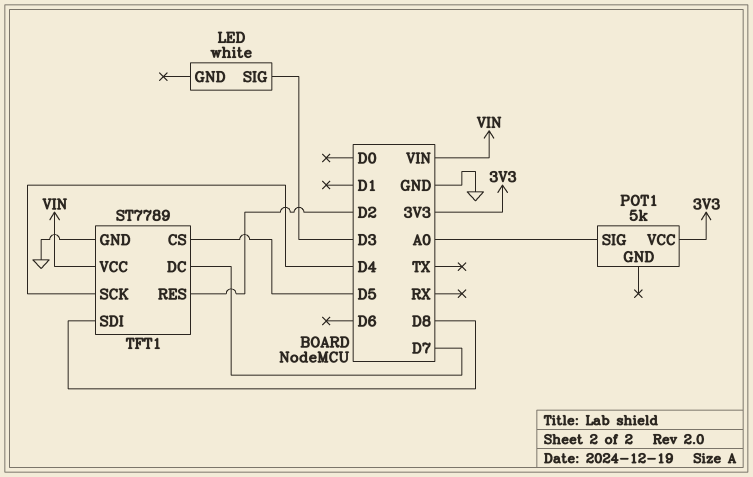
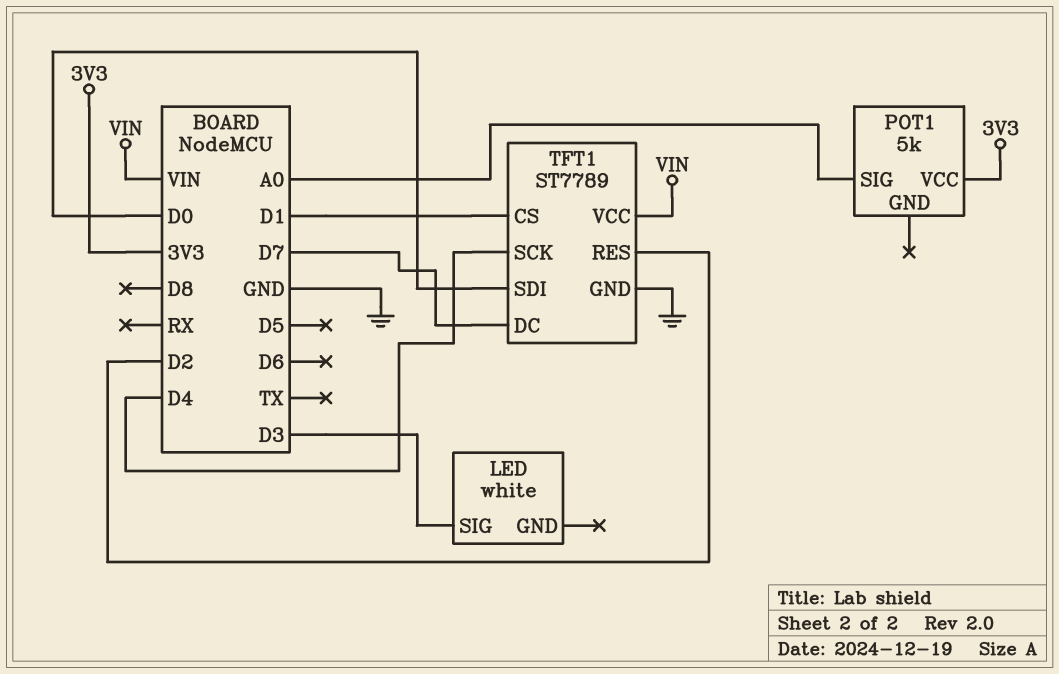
TFT1 pin CS: D5 -> D1
TFT1 pin SDI: D8 -> D0

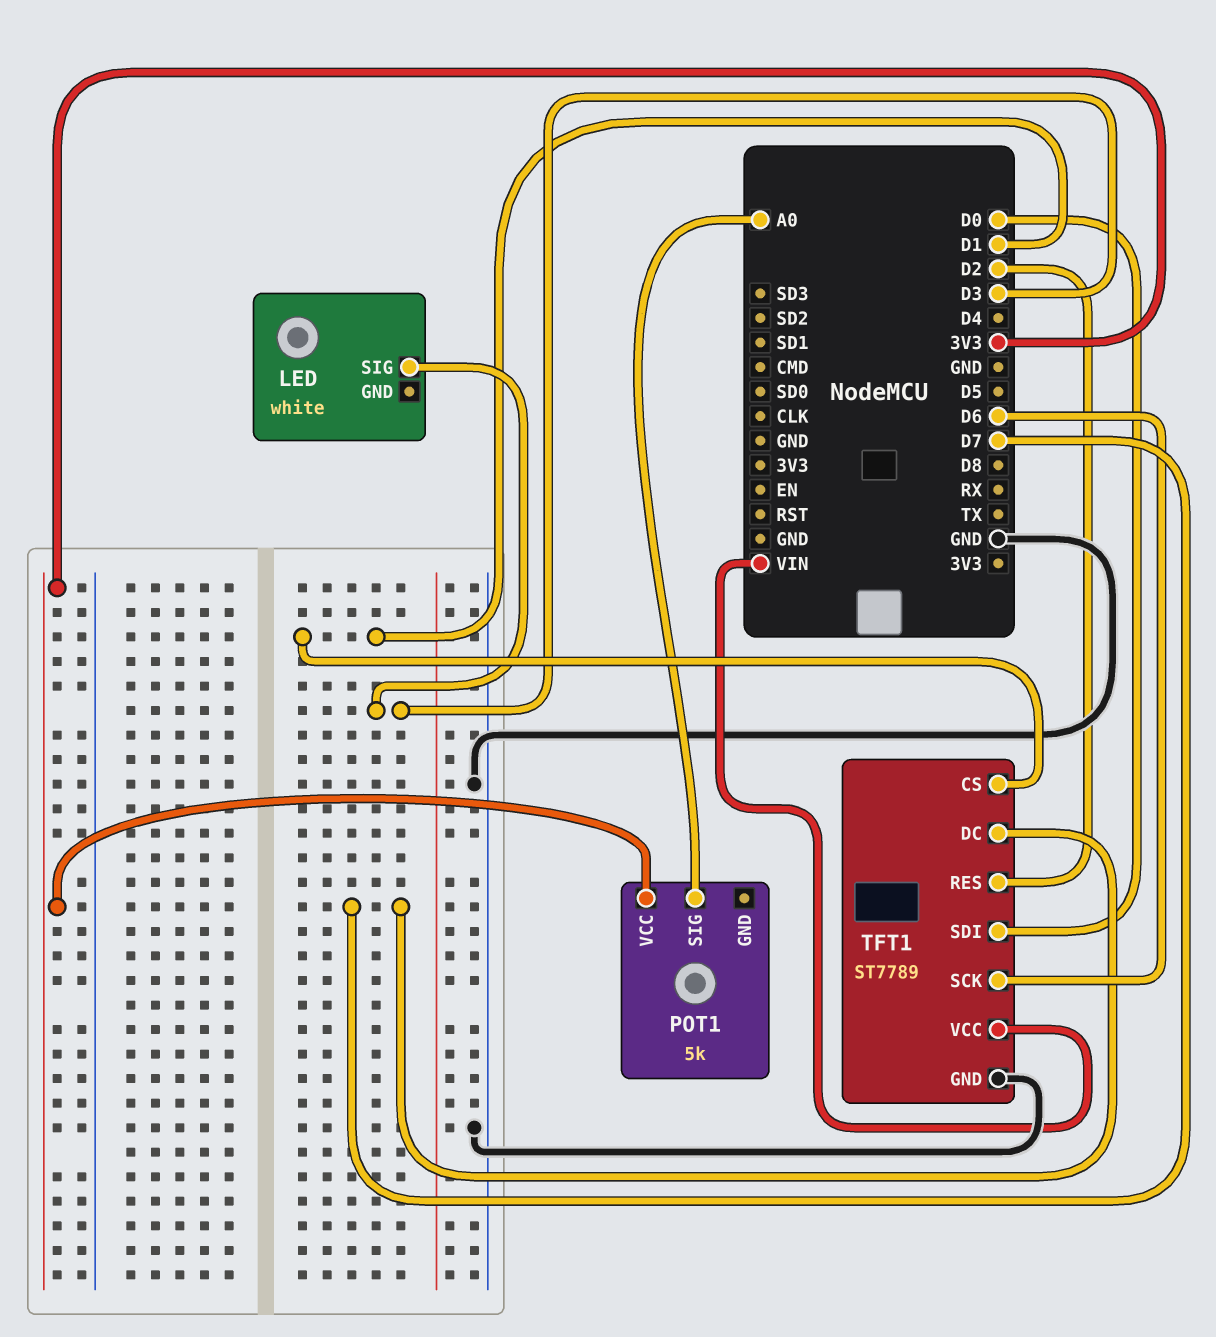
TFT1 pin SCK: D4 -> D6

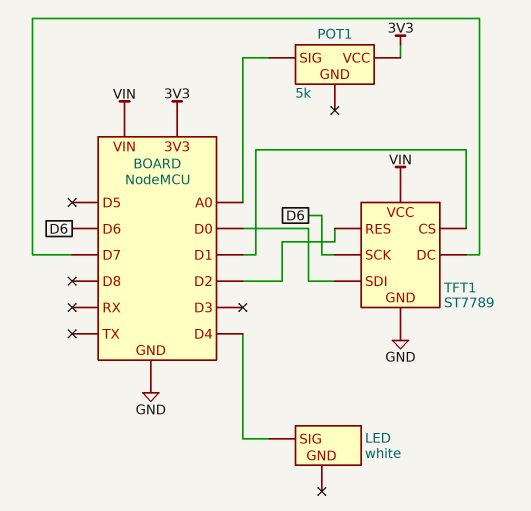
LED pin SIG: D3 -> D4

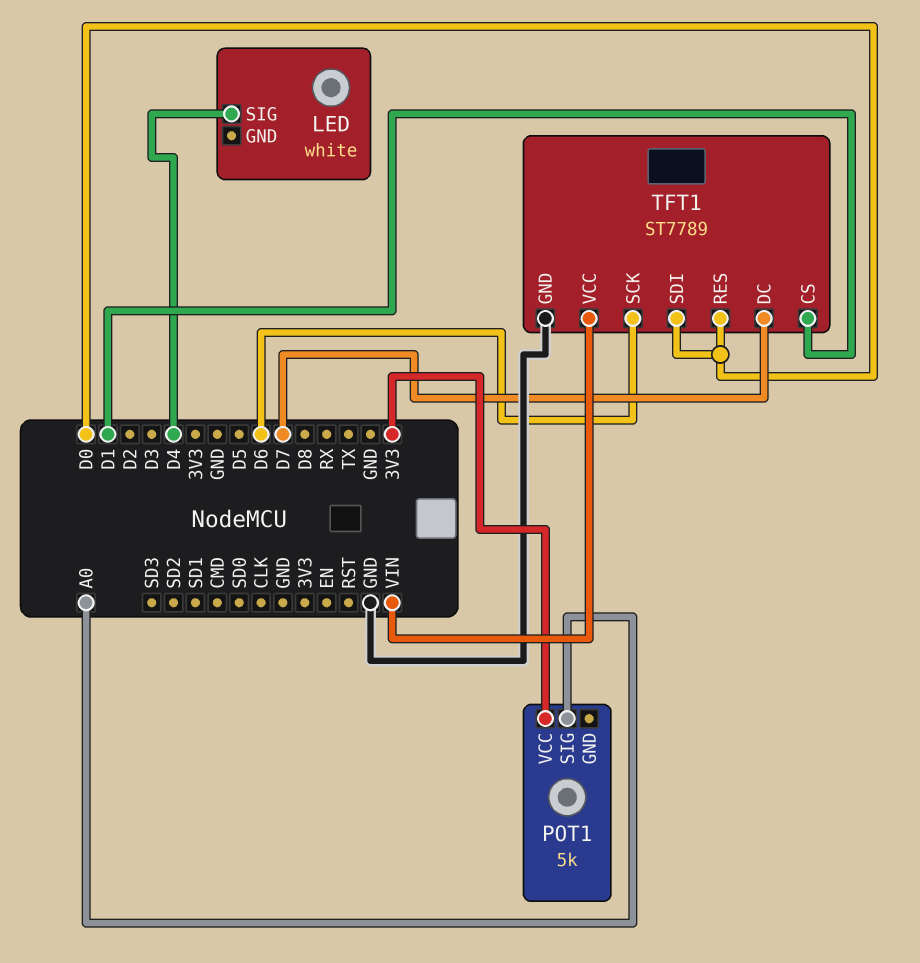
TFT1 pin RES: D2 -> D0

